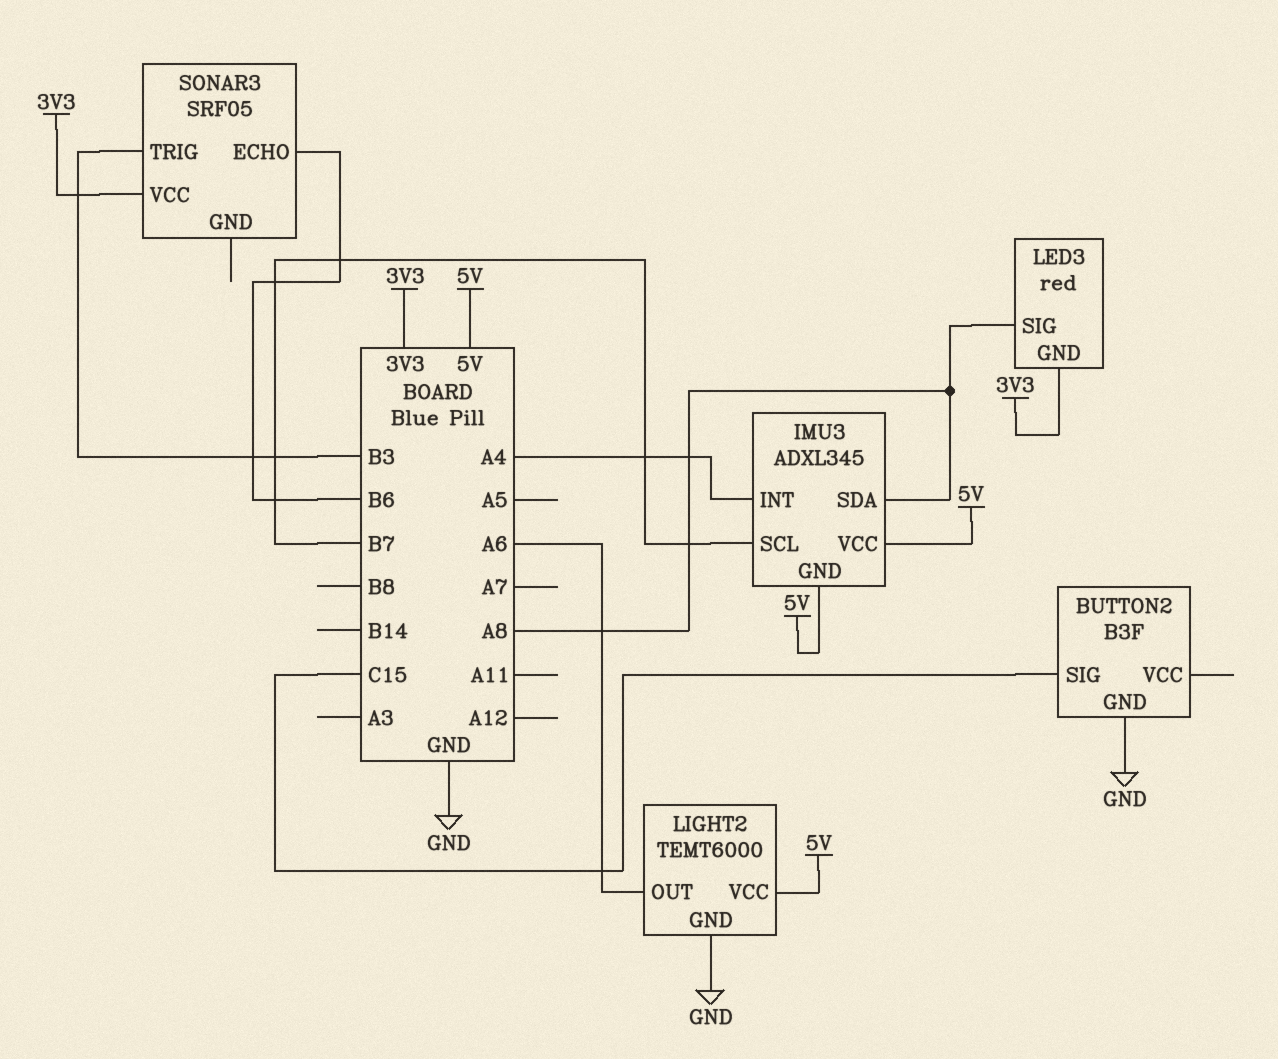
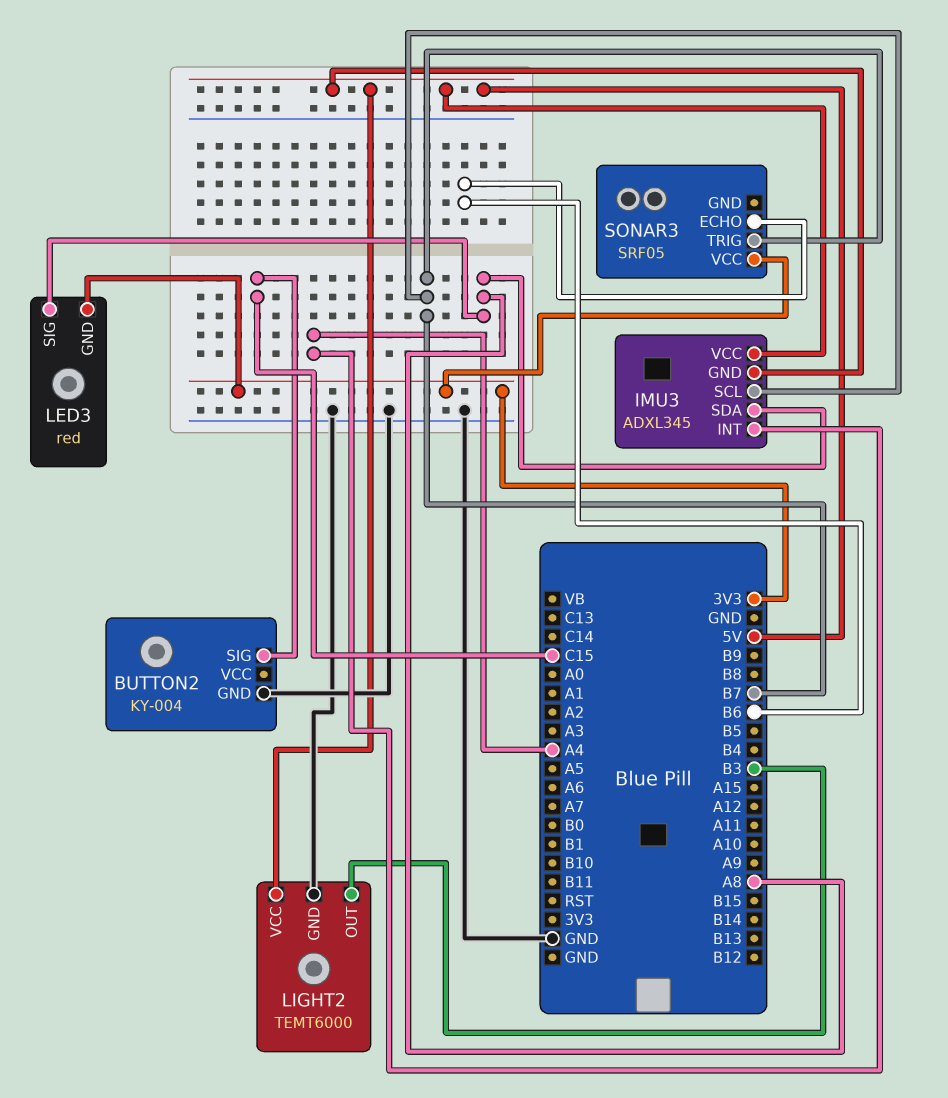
BUTTON2: B3F -> KY-004
LIGHT2 pin OUT: A6 -> B3
SONAR3 pin TRIG: B3 -> B7

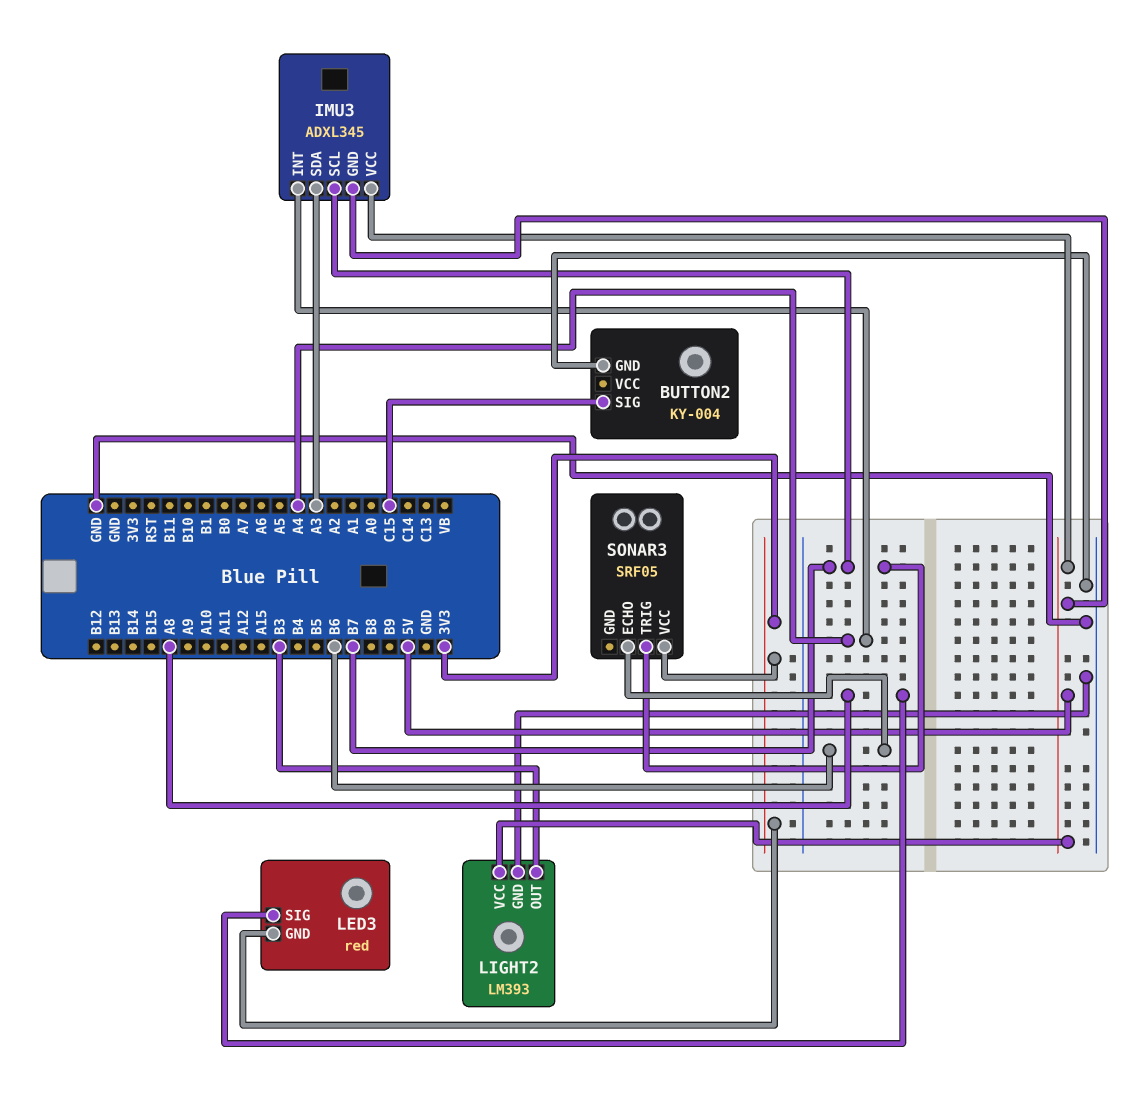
IMU3 pin SDA: A8 -> A3
LIGHT2: TEMT6000 -> LM393

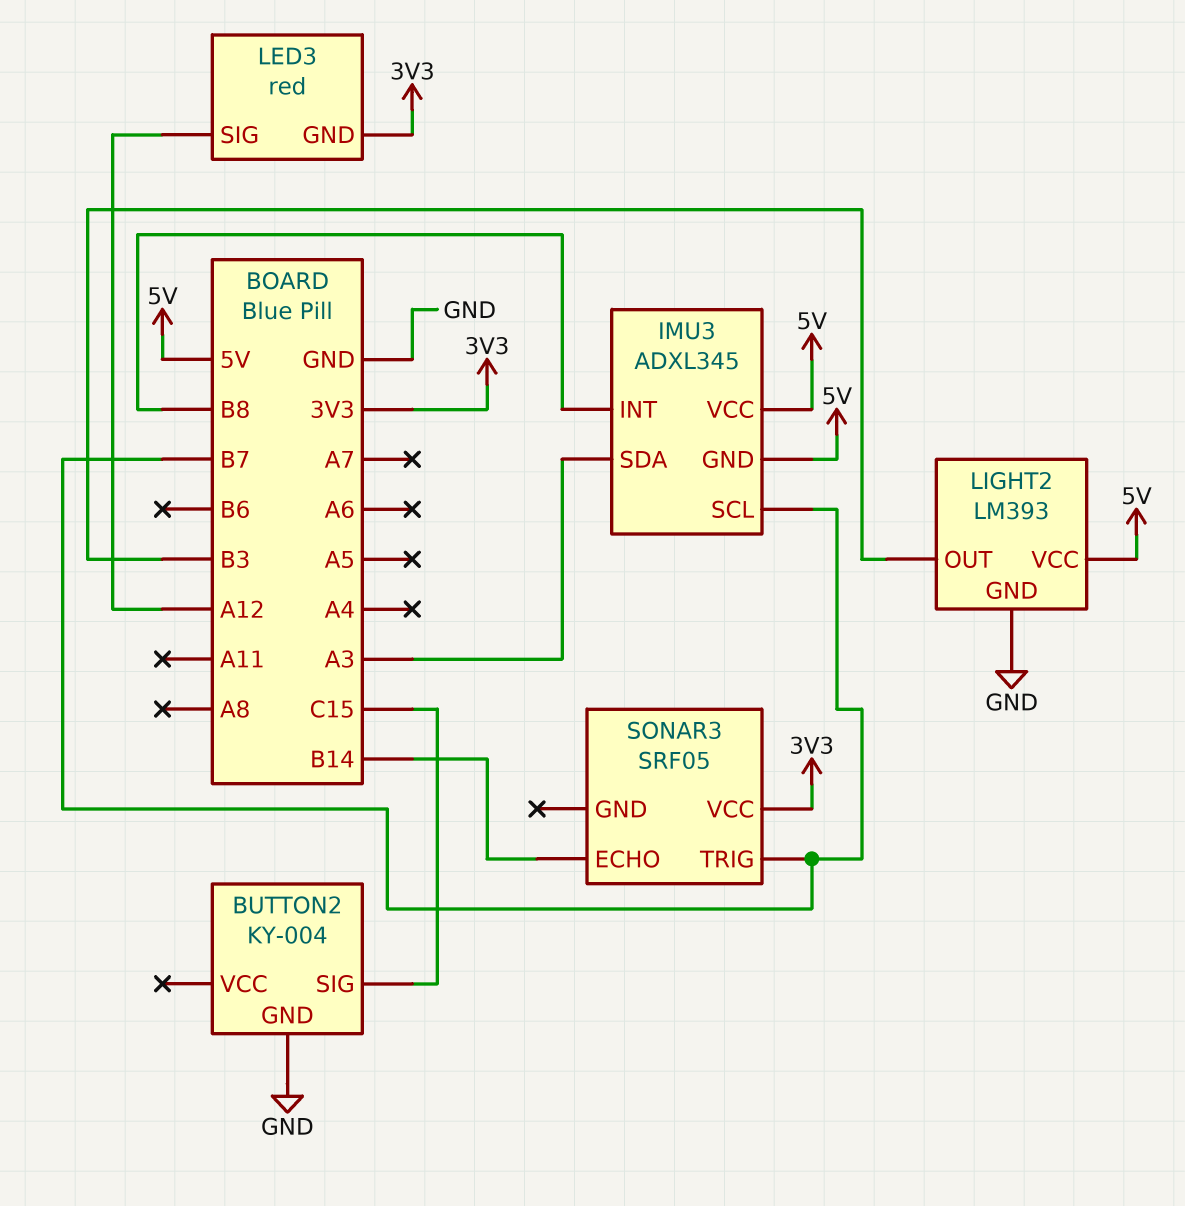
IMU3 pin INT: A4 -> B8
LED3 pin SIG: A8 -> A12
SONAR3 pin ECHO: B6 -> B14

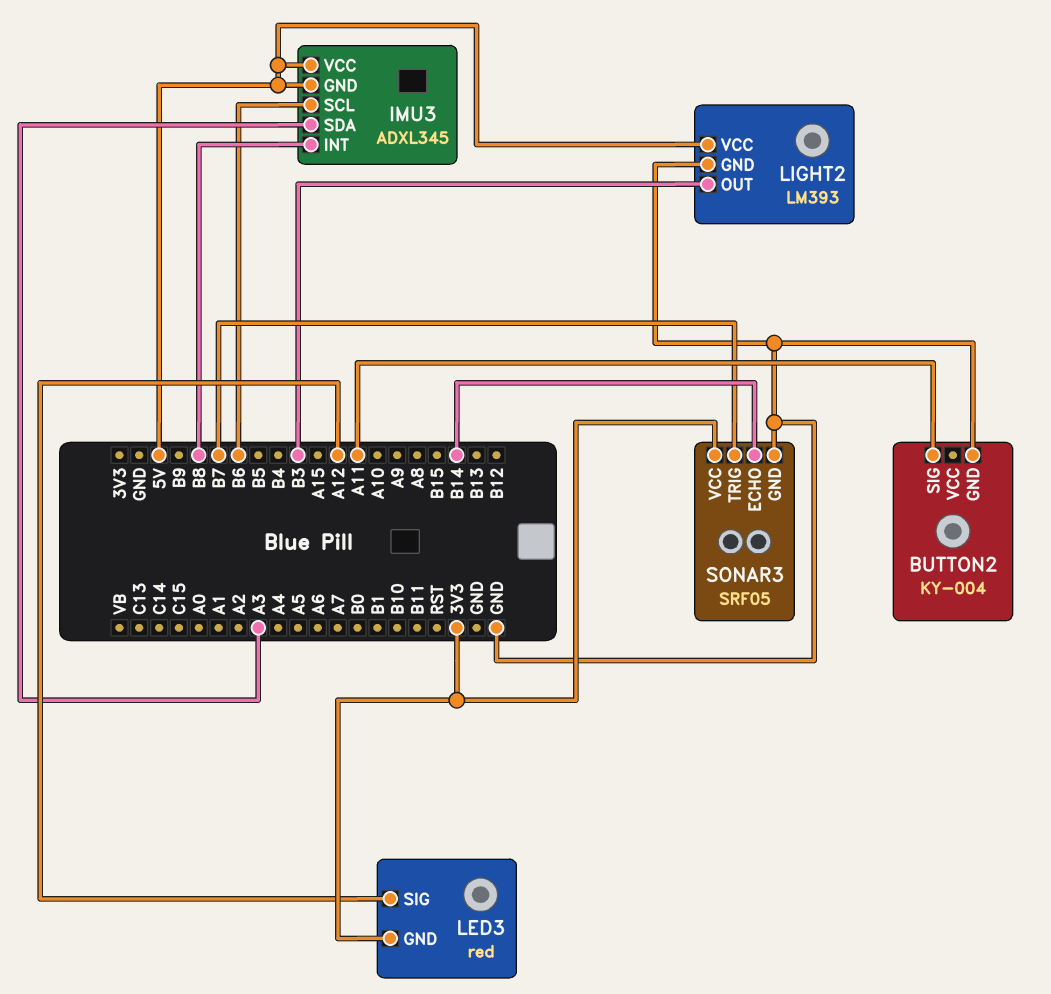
BUTTON2 pin SIG: C15 -> A11
IMU3 pin SCL: B7 -> B6
SONAR3 pin GND: none -> GND

